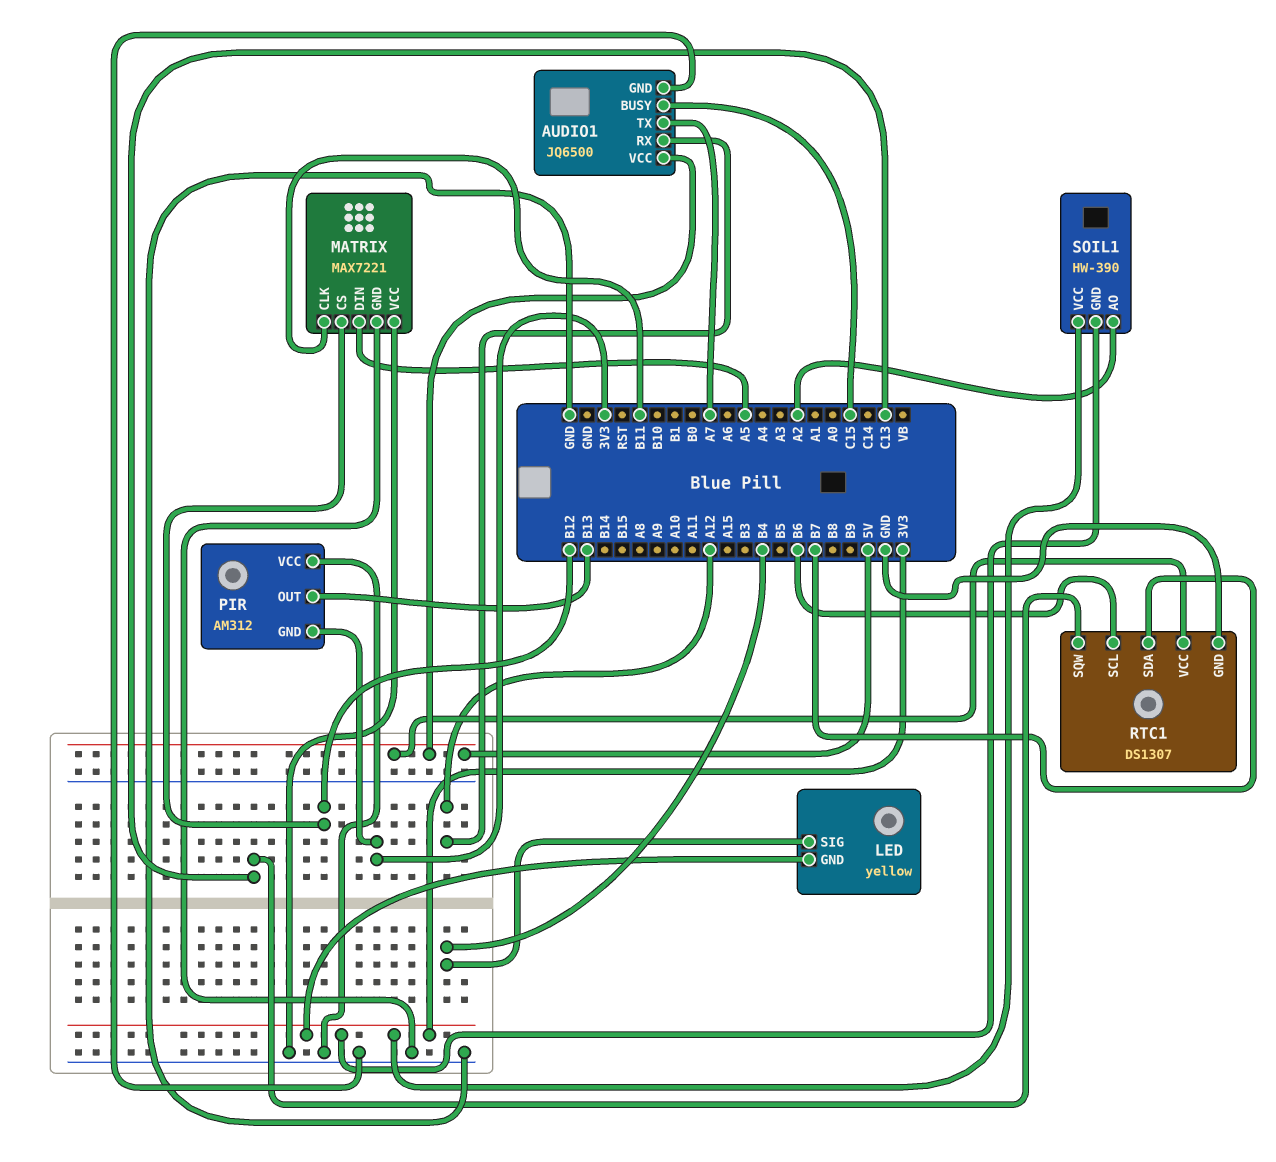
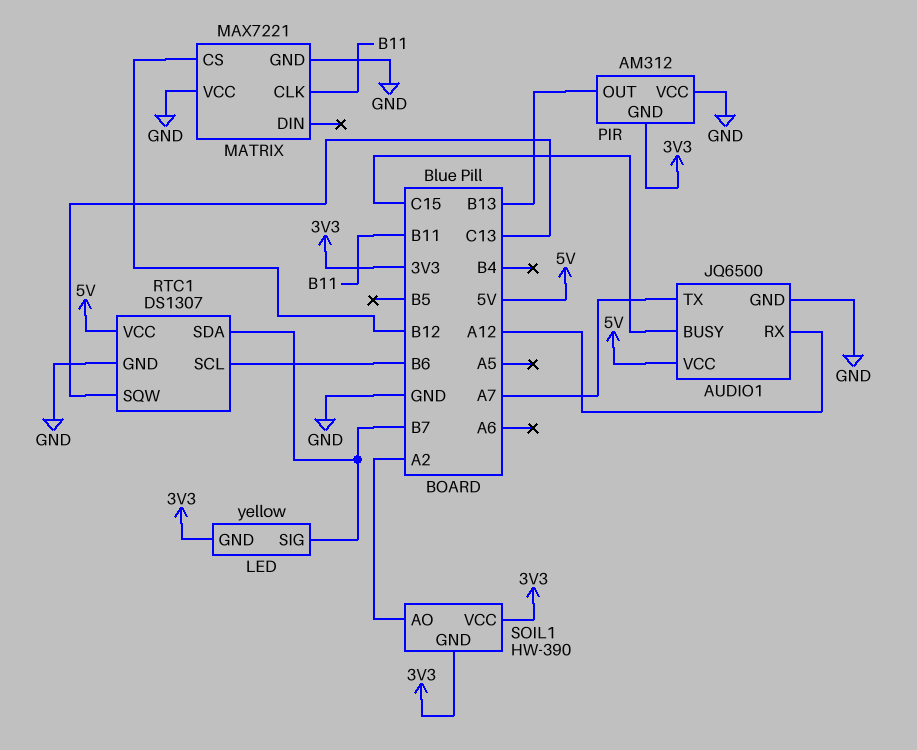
LED pin SIG: B4 -> B7
MATRIX pin DIN: A5 -> none

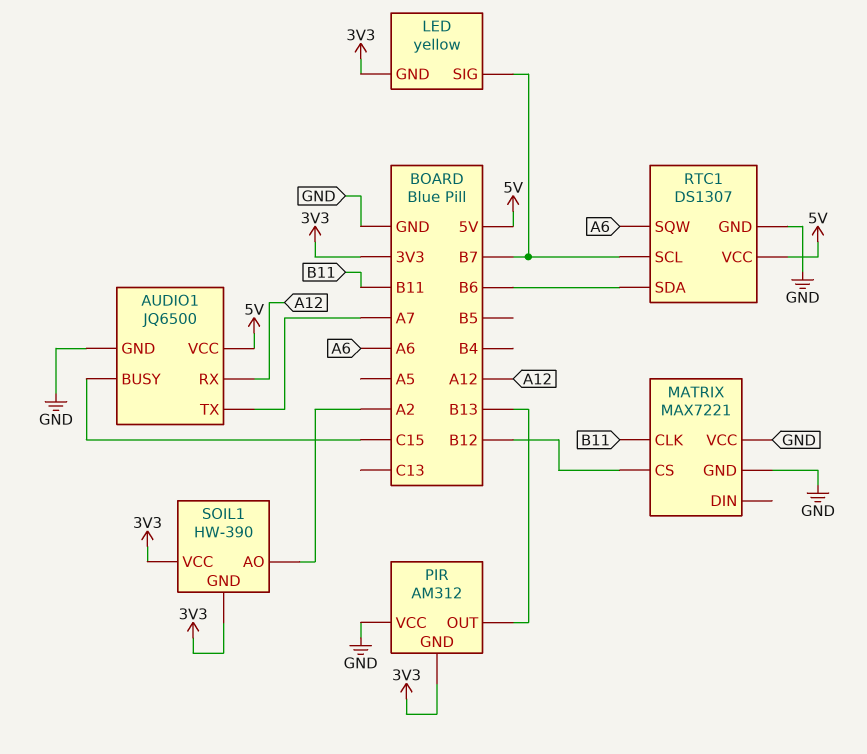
RTC1 pin SCL: B6 -> B7
RTC1 pin SDA: B7 -> B6
RTC1 pin SQW: C13 -> A6

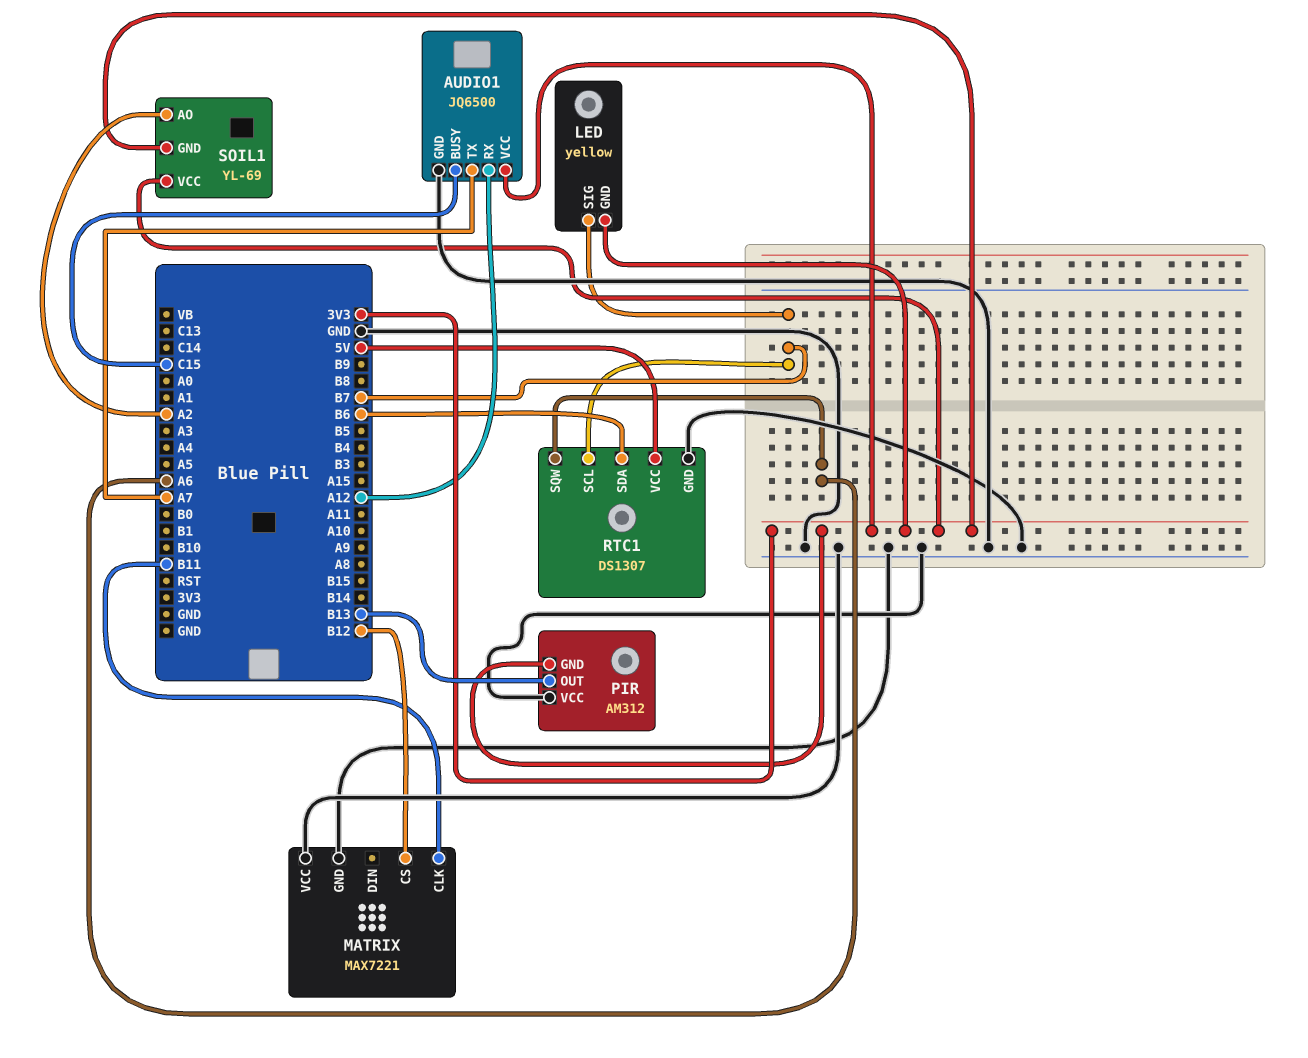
AUDIO1 pin VCC: 5V -> 3V3
SOIL1: HW-390 -> YL-69

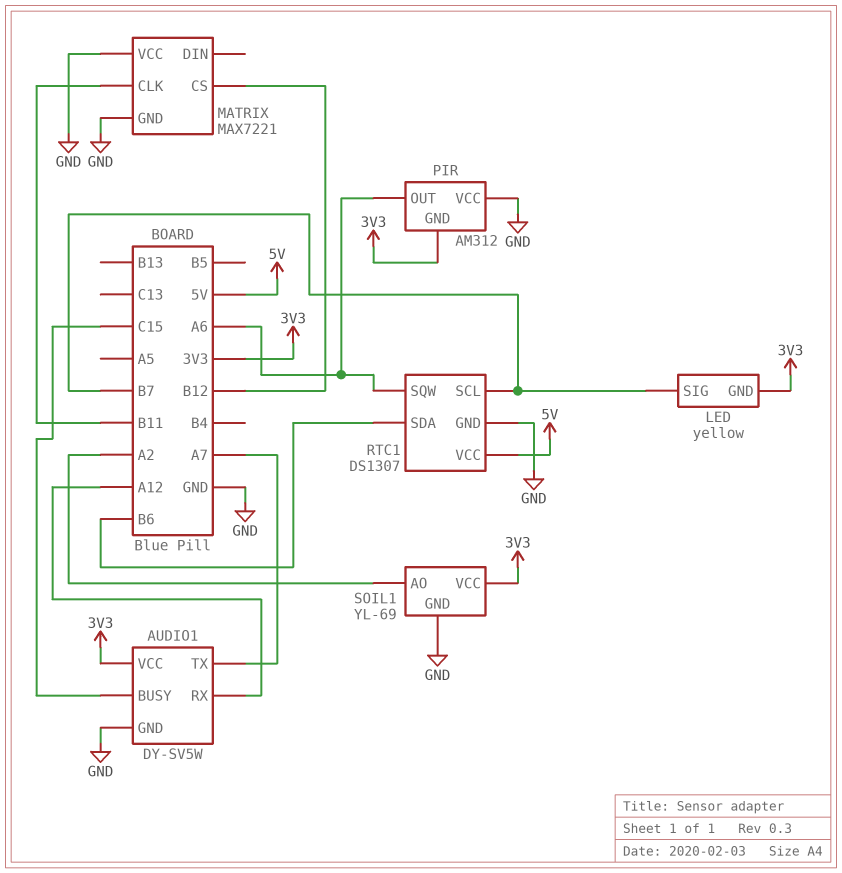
AUDIO1: JQ6500 -> DY-SV5W
PIR pin OUT: B13 -> A6
SOIL1 pin GND: 3V3 -> GND

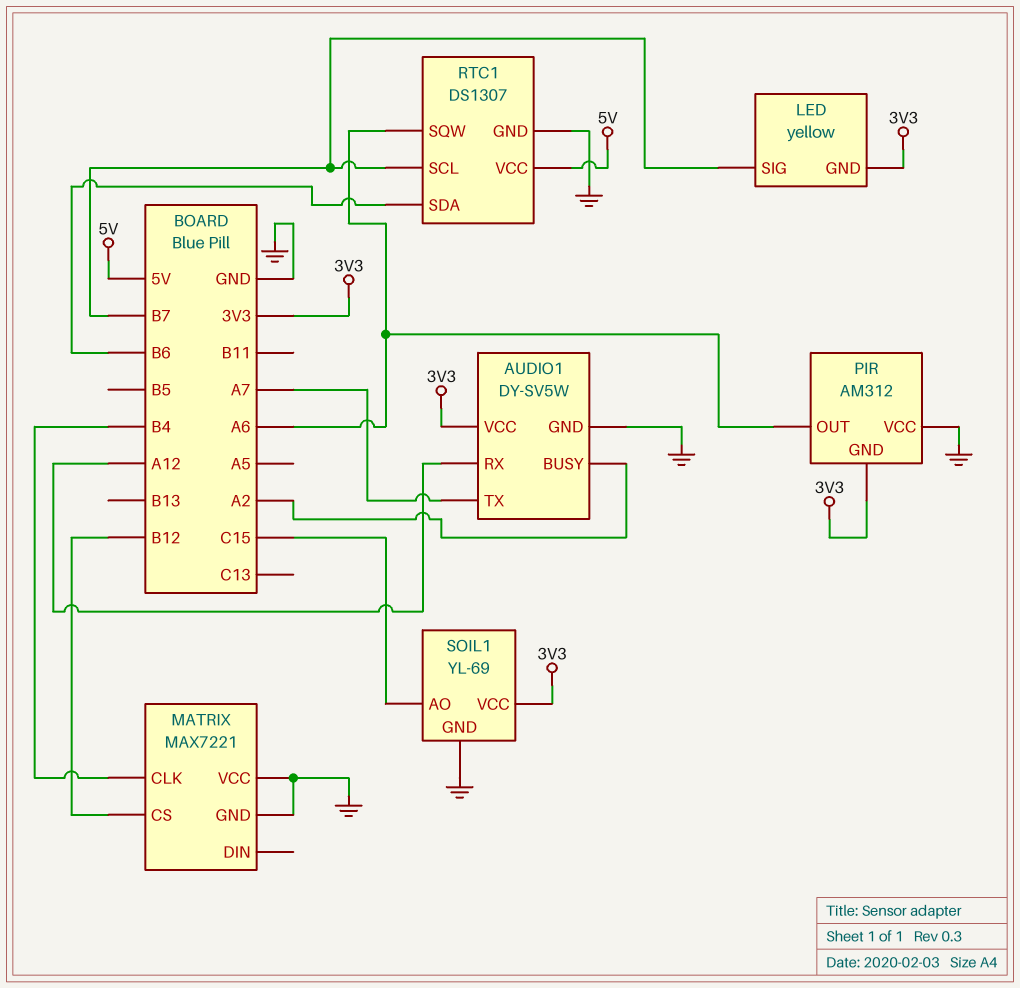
AUDIO1 pin BUSY: C15 -> A2
MATRIX pin CLK: B11 -> B4
SOIL1 pin AO: A2 -> C15

